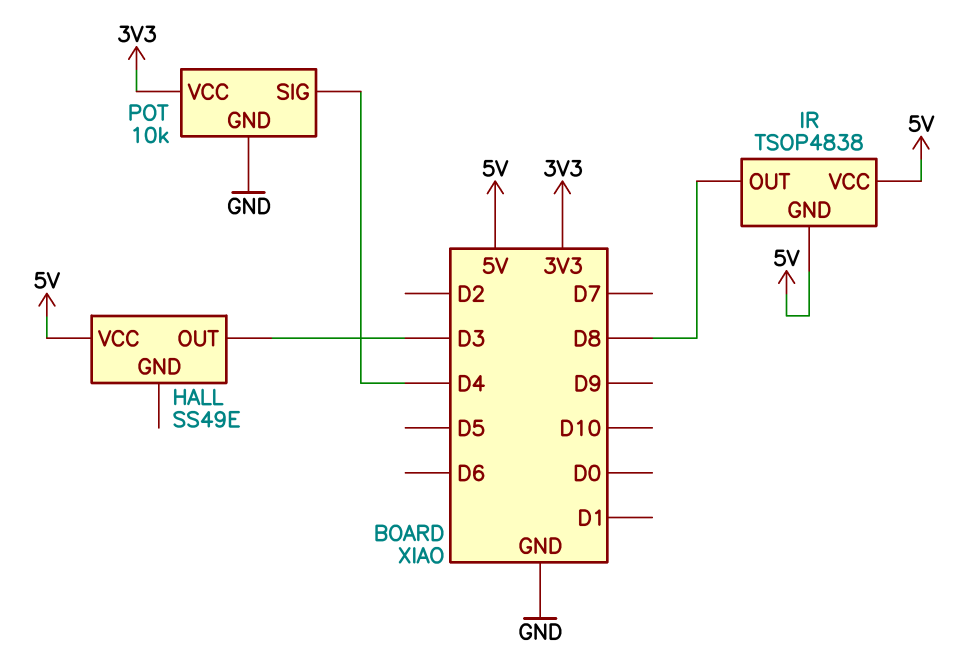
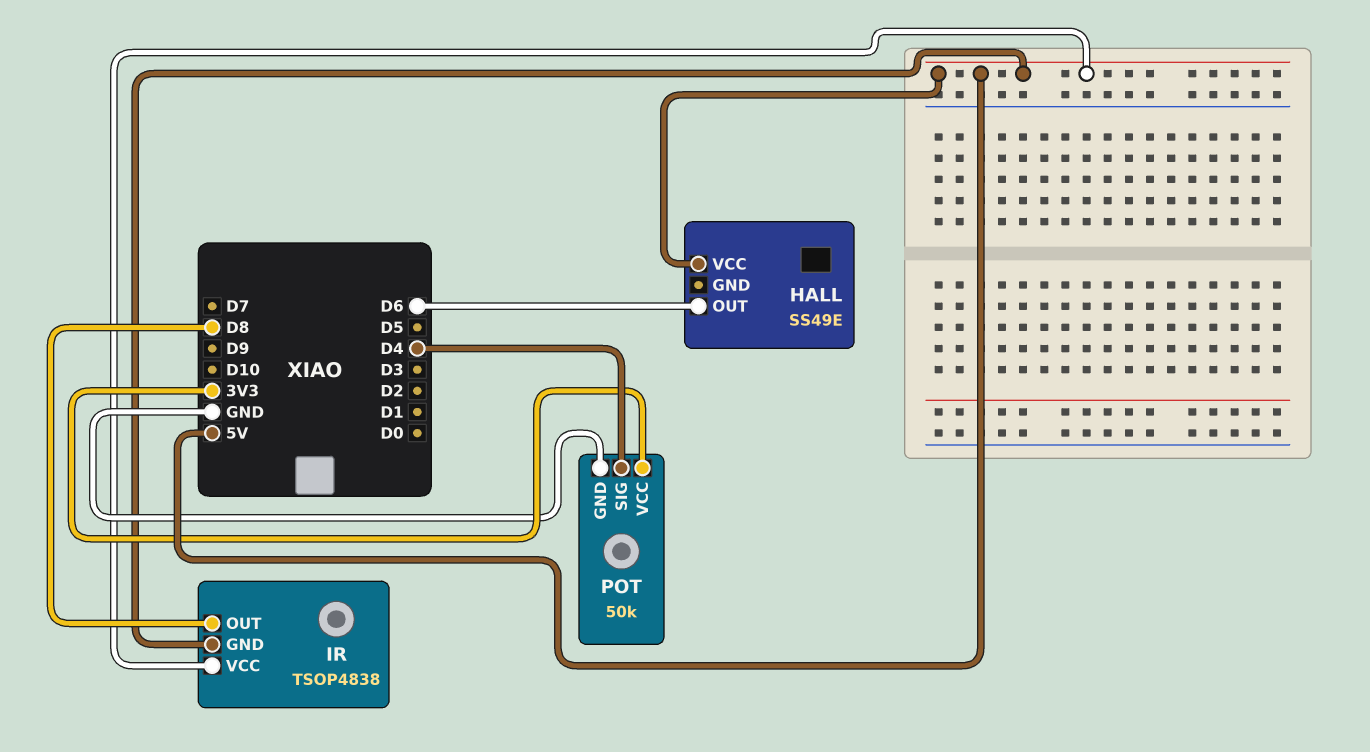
HALL pin OUT: D3 -> D6
POT: 10k -> 50k

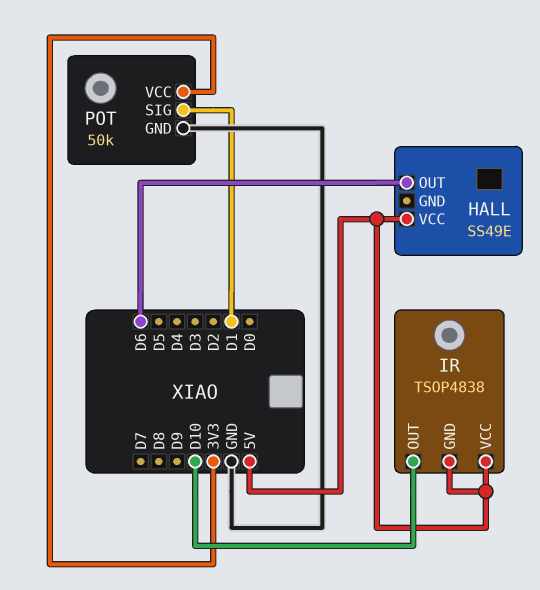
IR pin OUT: D8 -> D10
POT pin SIG: D4 -> D1

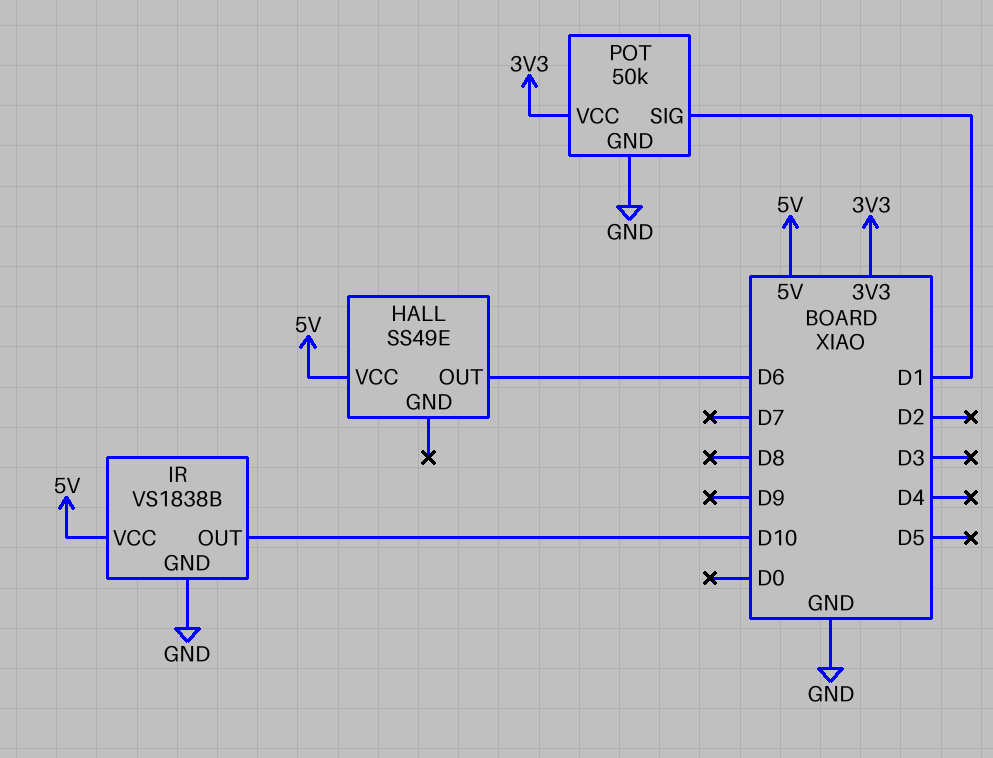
IR: TSOP4838 -> VS1838B
IR pin GND: 5V -> GND

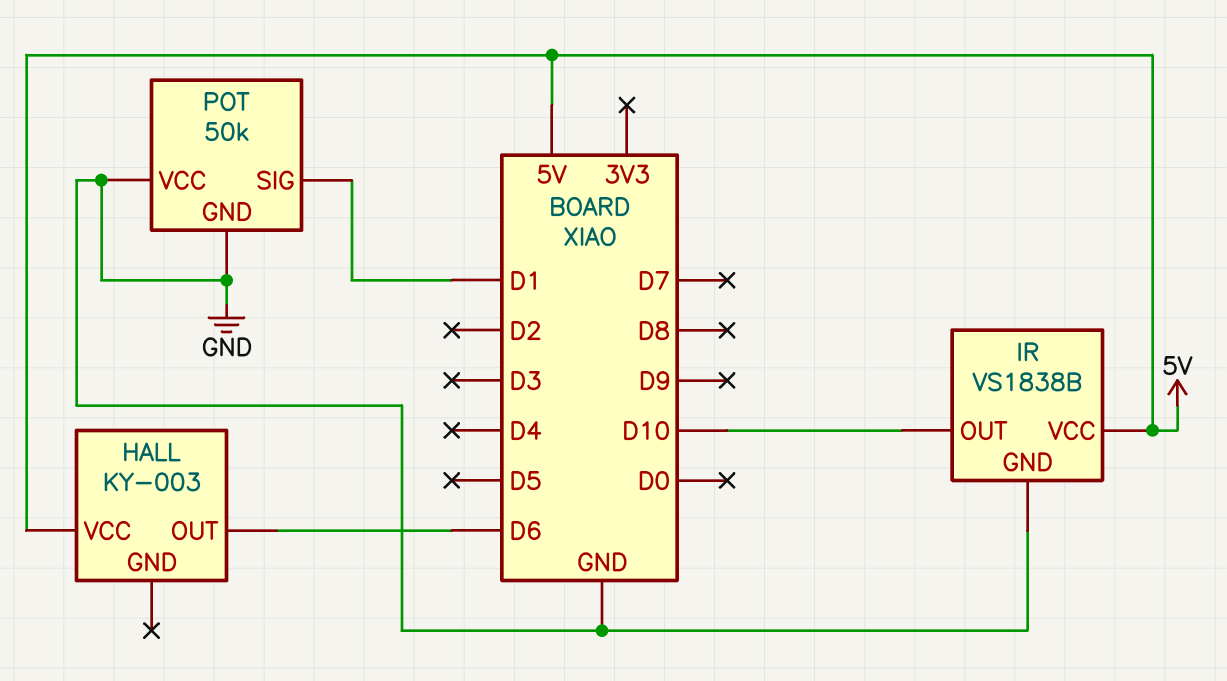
HALL: SS49E -> KY-003
POT pin VCC: 3V3 -> GND

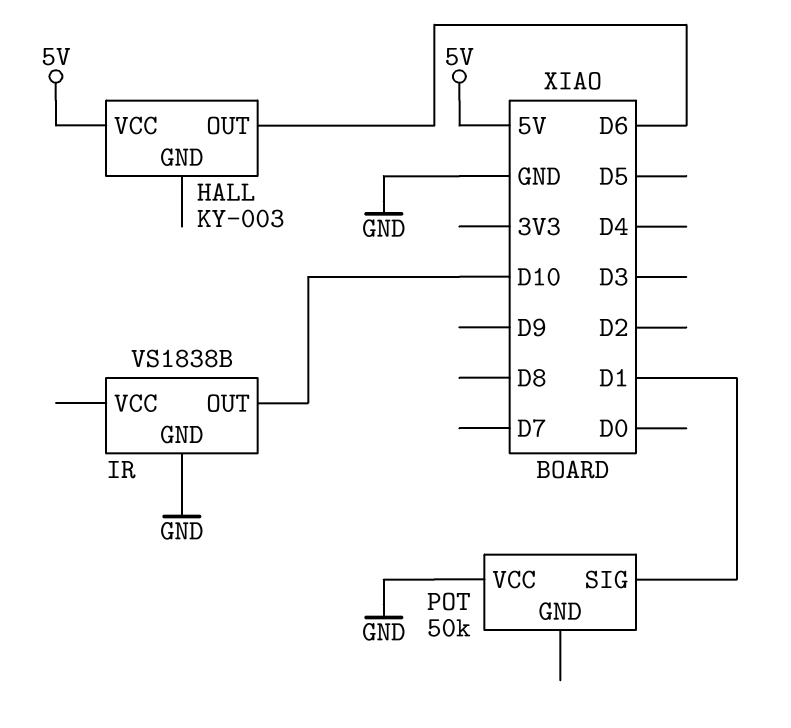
IR pin VCC: 5V -> none
POT pin GND: GND -> none

